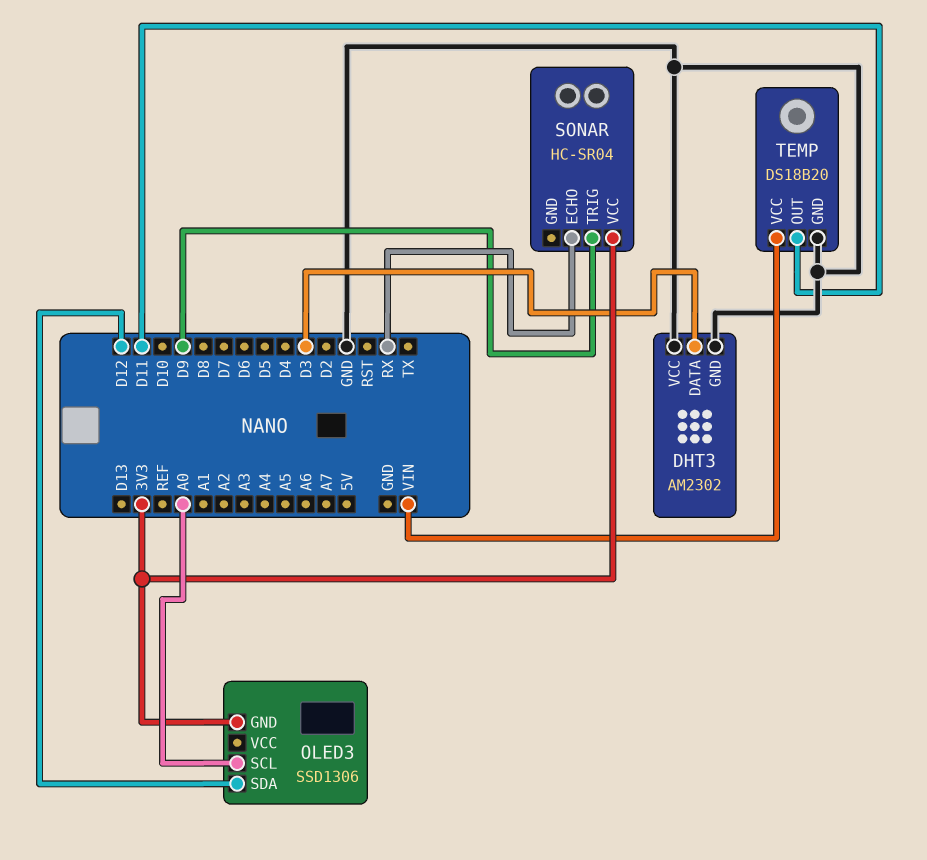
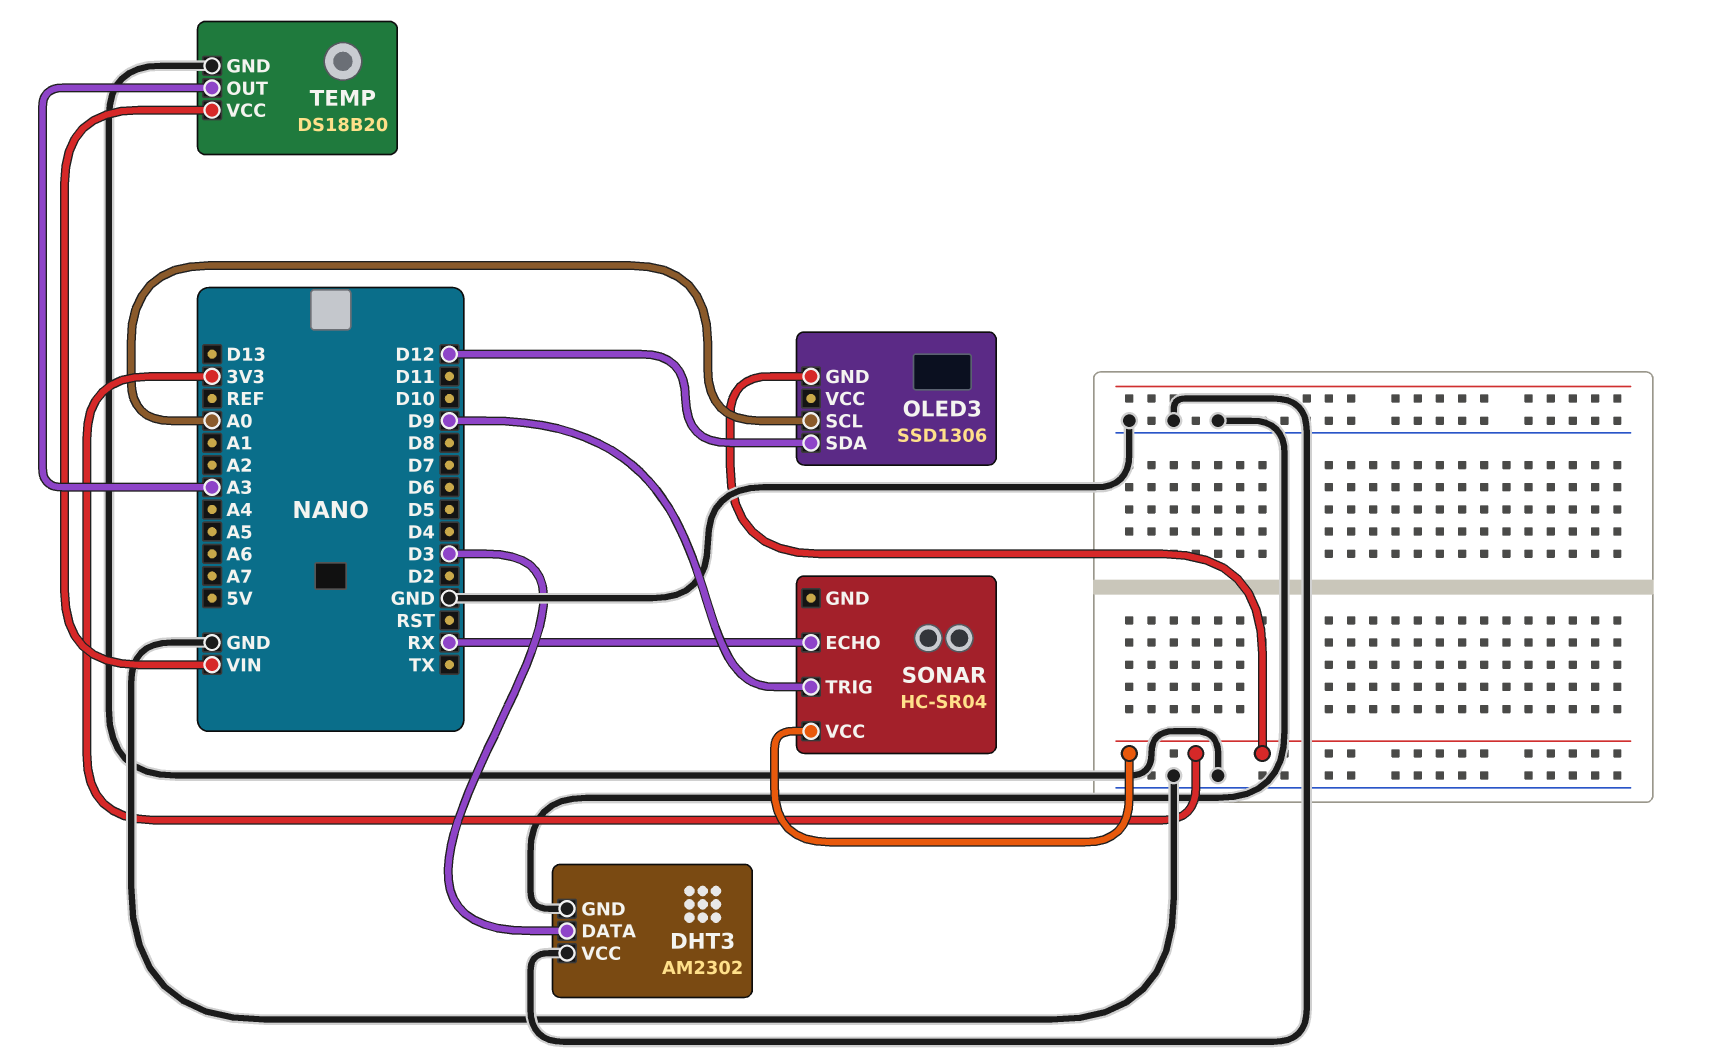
TEMP pin OUT: D11 -> A3

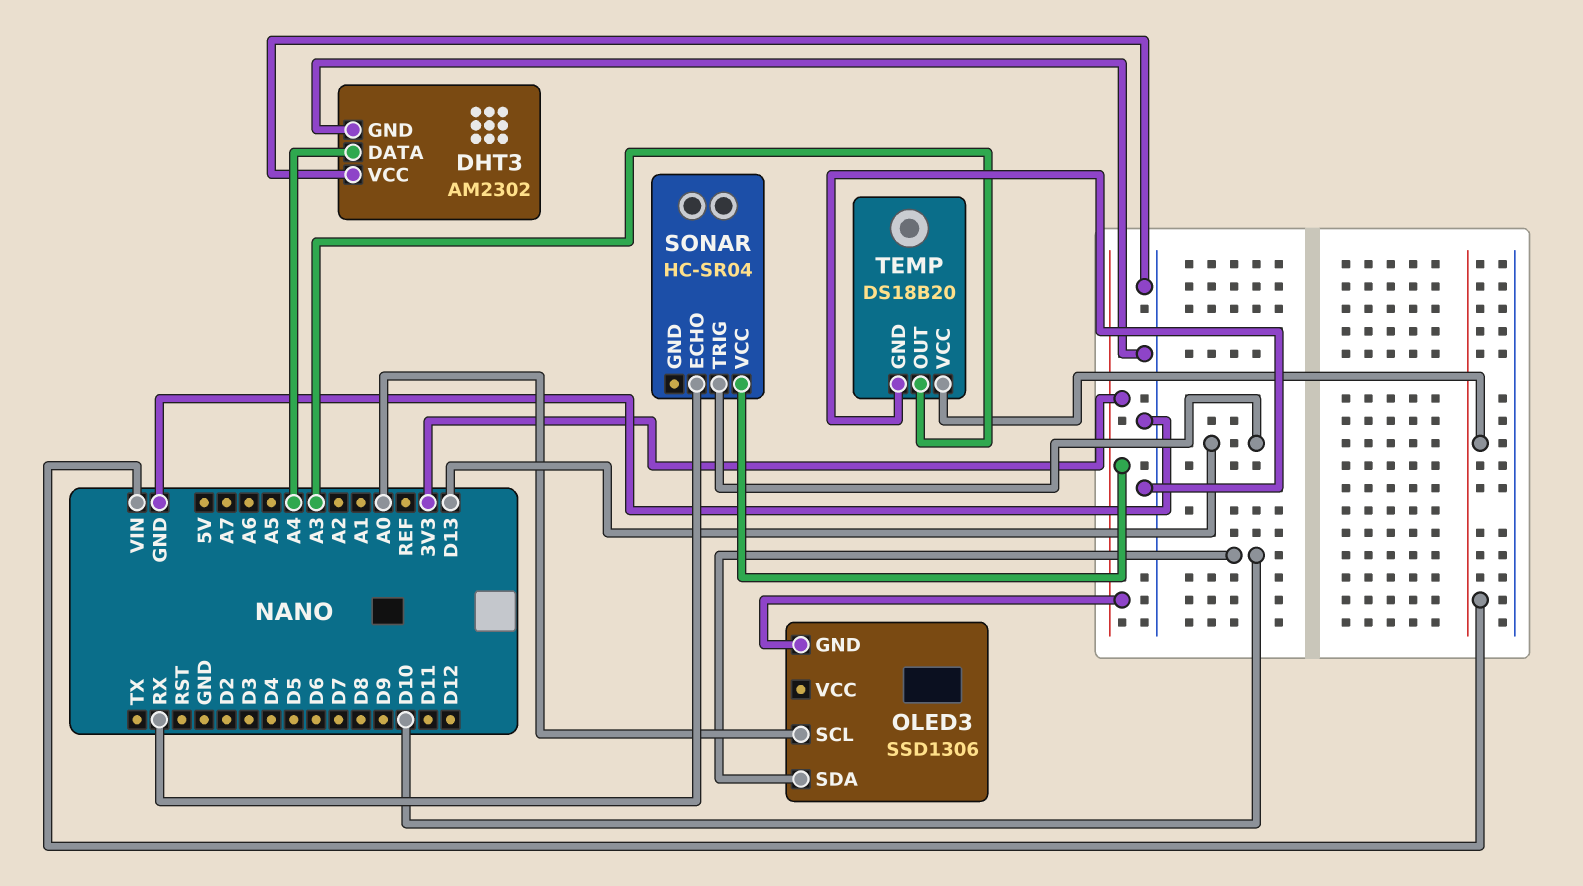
DHT3 pin DATA: D3 -> A4
OLED3 pin SDA: D12 -> D10
SONAR pin TRIG: D9 -> D13

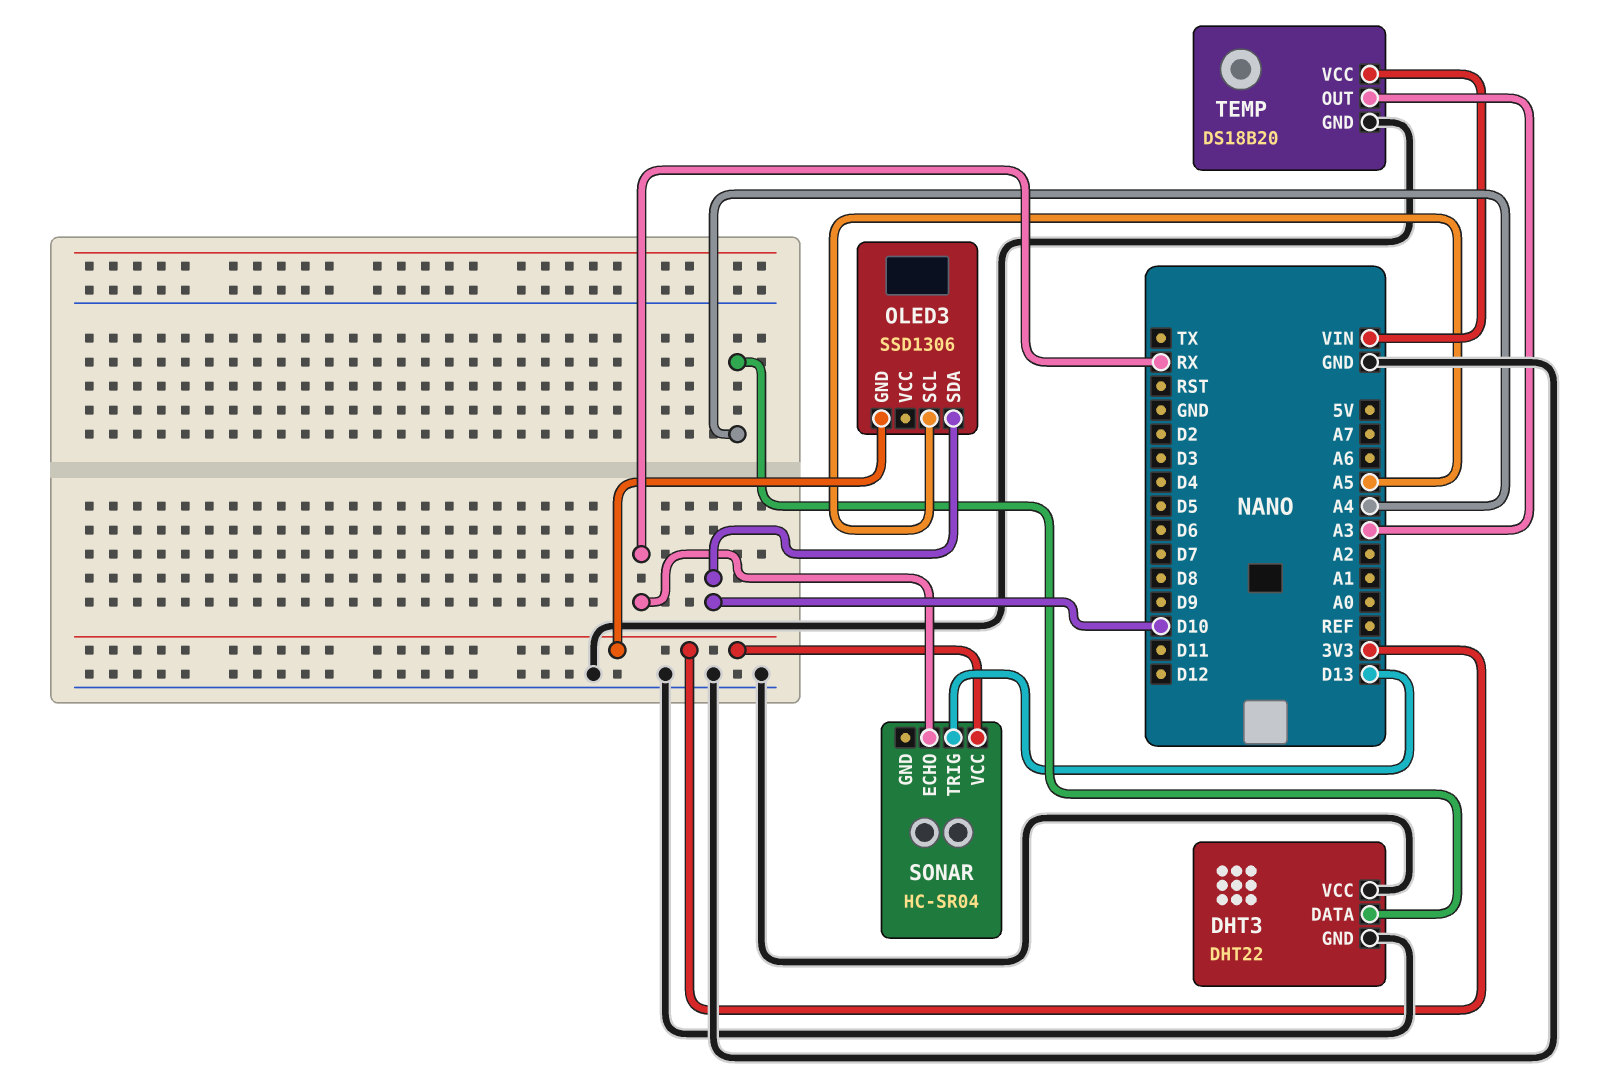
DHT3: AM2302 -> DHT22
OLED3 pin SCL: A0 -> A5

